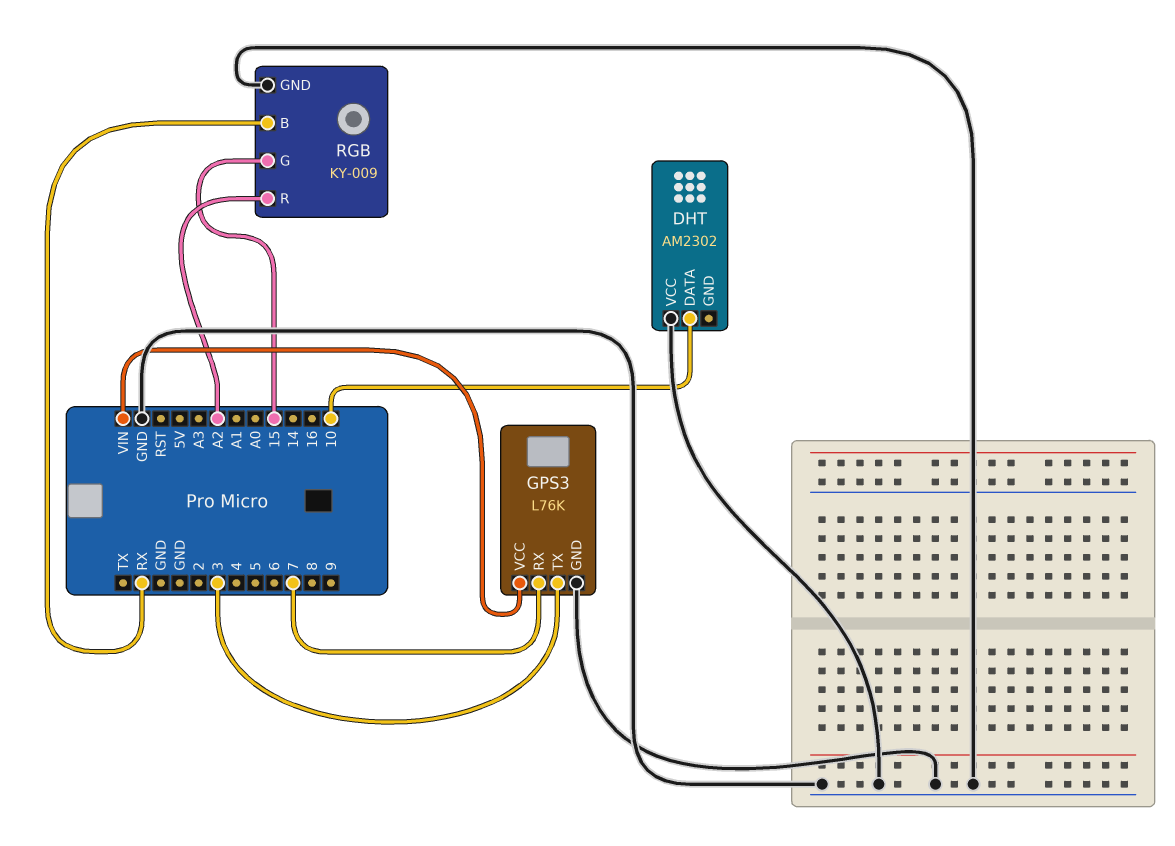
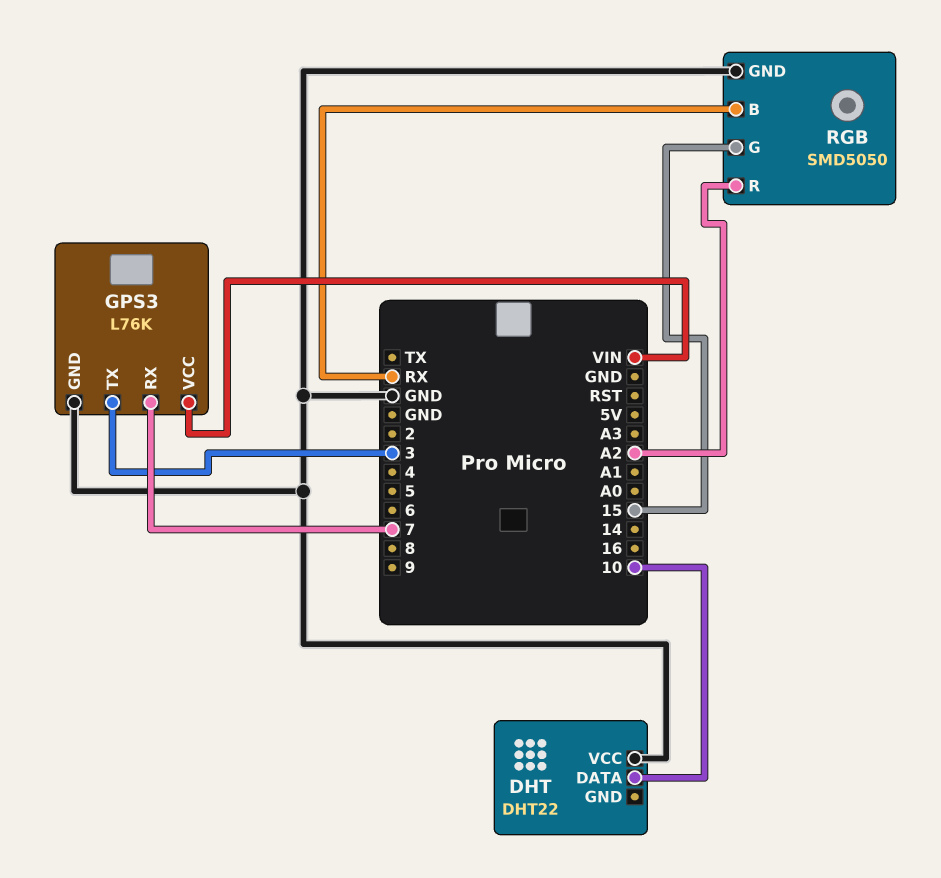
DHT: AM2302 -> DHT22
RGB: KY-009 -> SMD5050

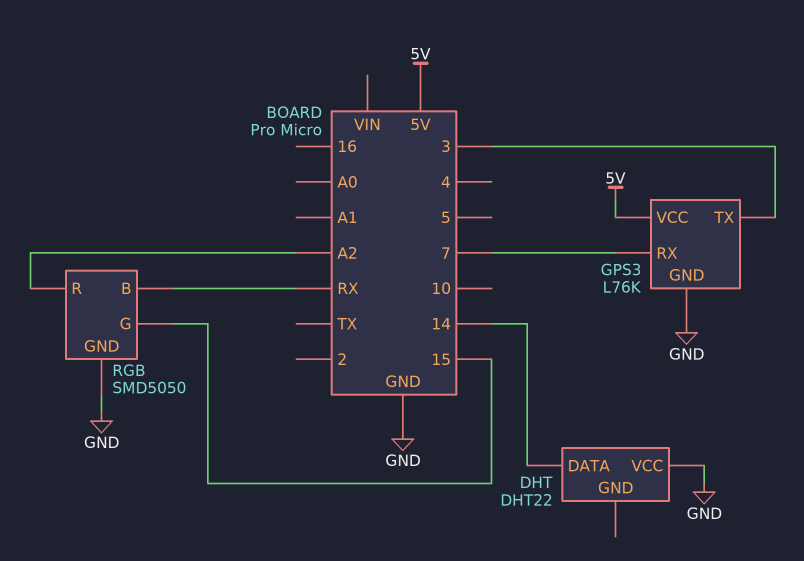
DHT pin DATA: 10 -> 14
GPS3 pin VCC: VIN -> 5V

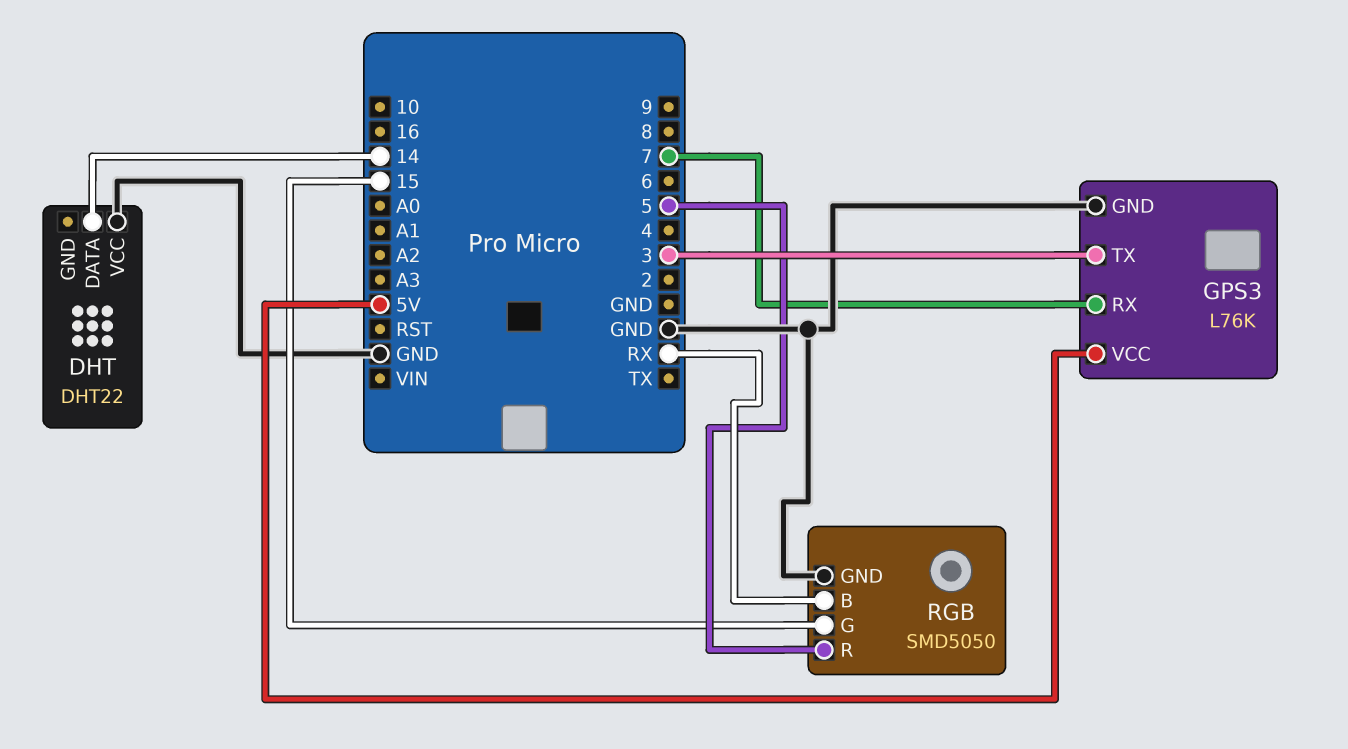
RGB pin R: A2 -> 5

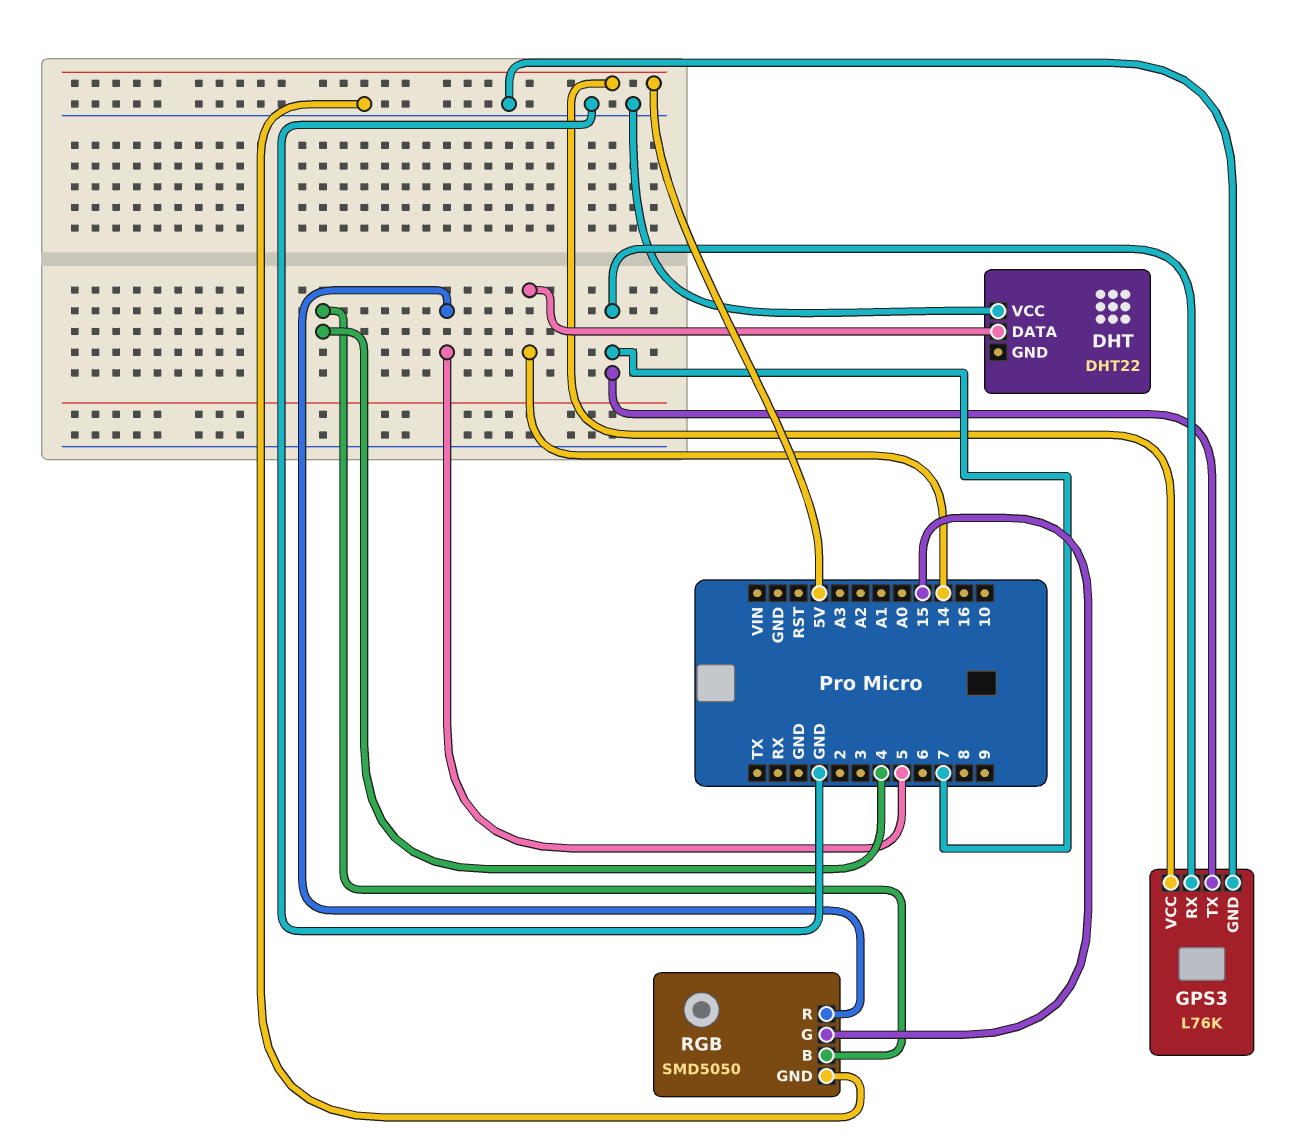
GPS3 pin TX: 3 -> 7
RGB pin B: RX -> 4

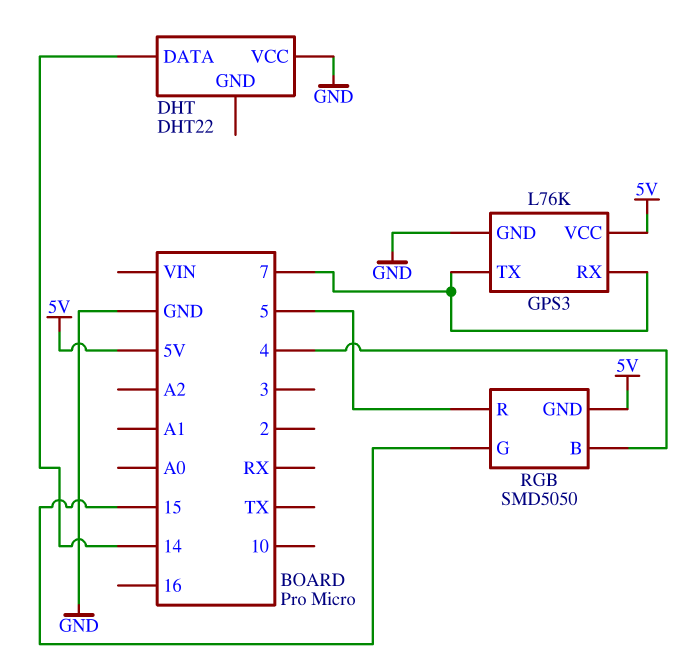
RGB pin GND: GND -> 5V

